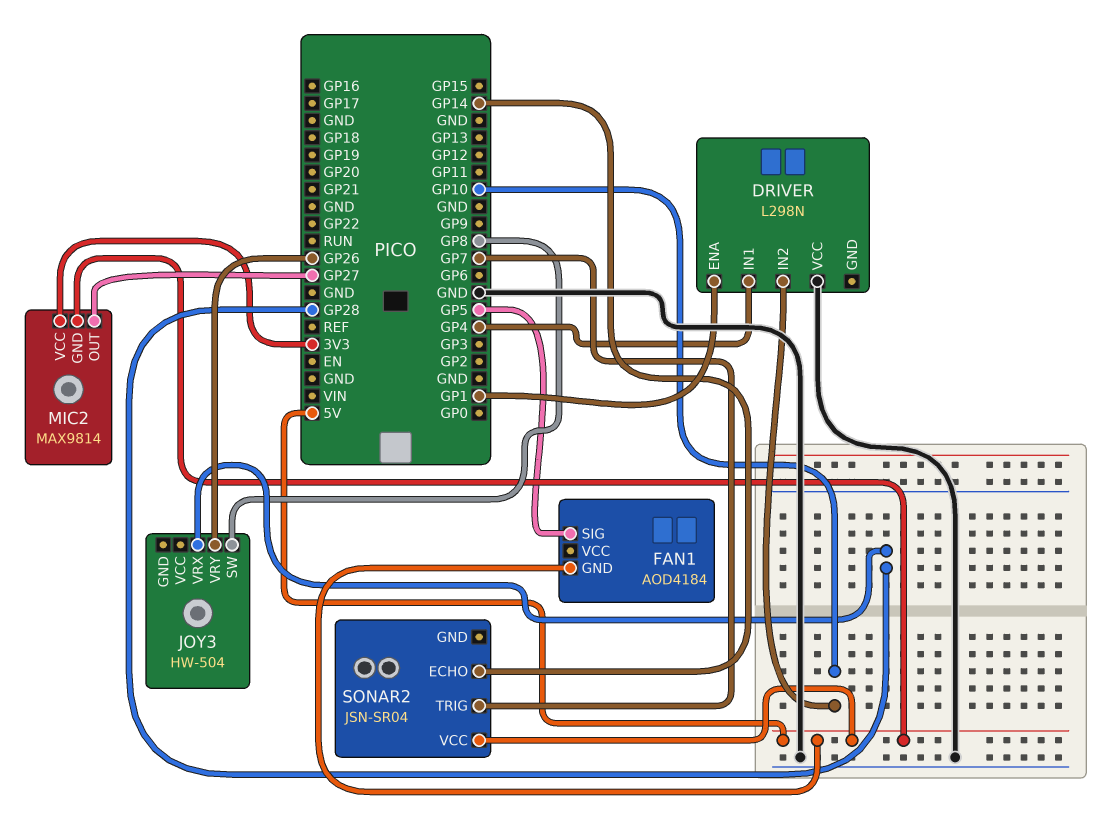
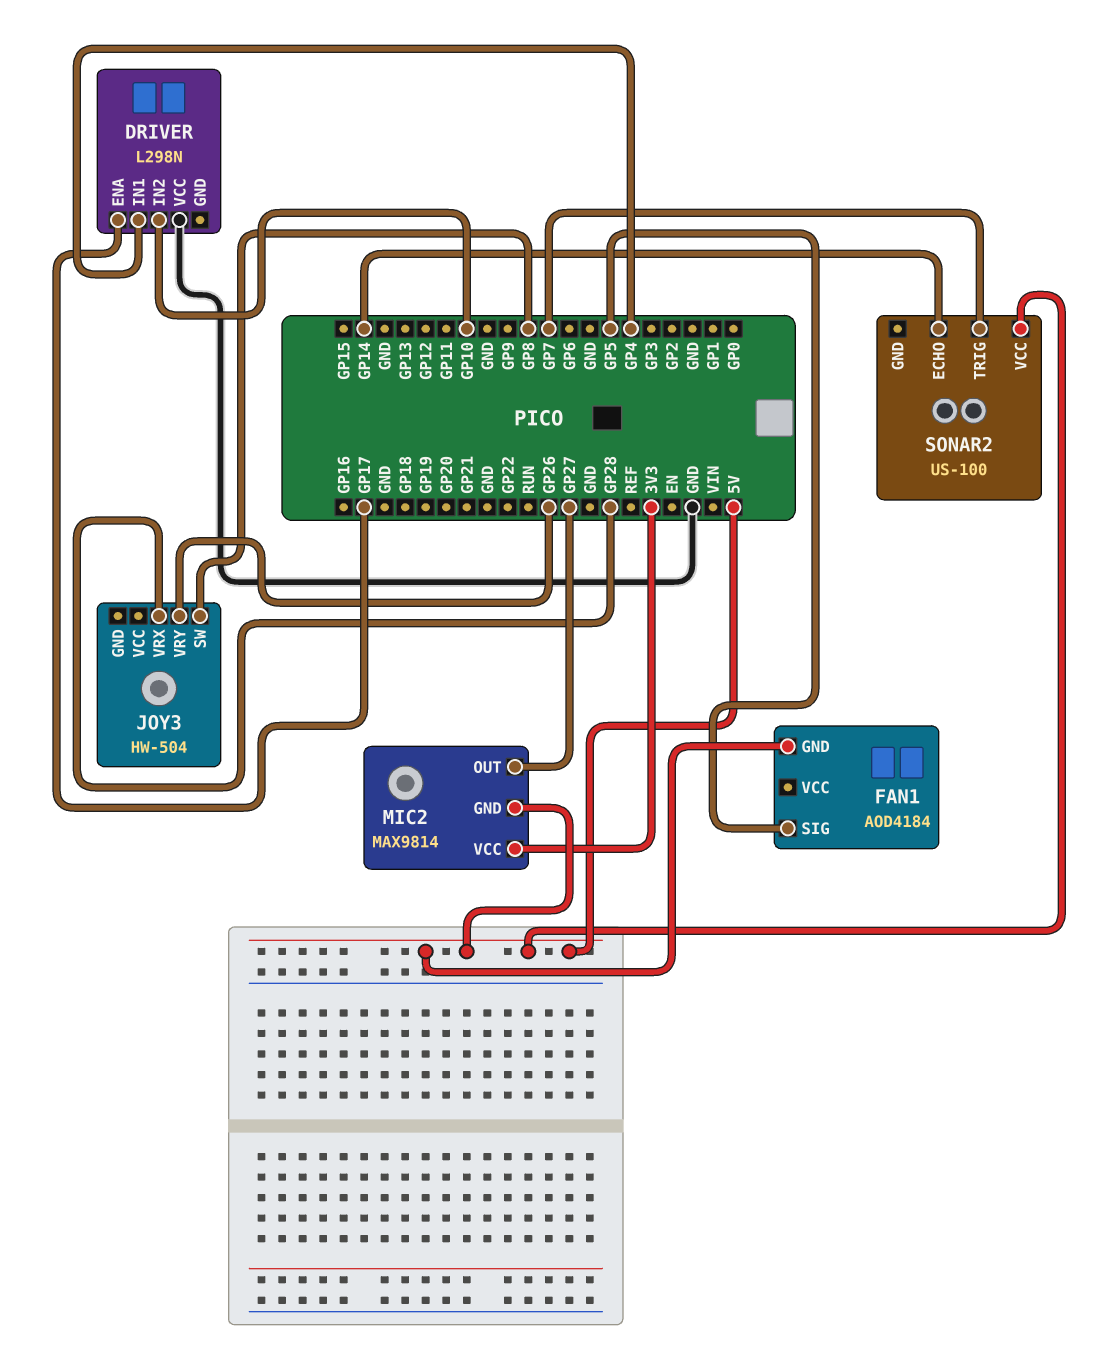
DRIVER pin ENA: GP1 -> GP17
SONAR2: JSN-SR04 -> US-100

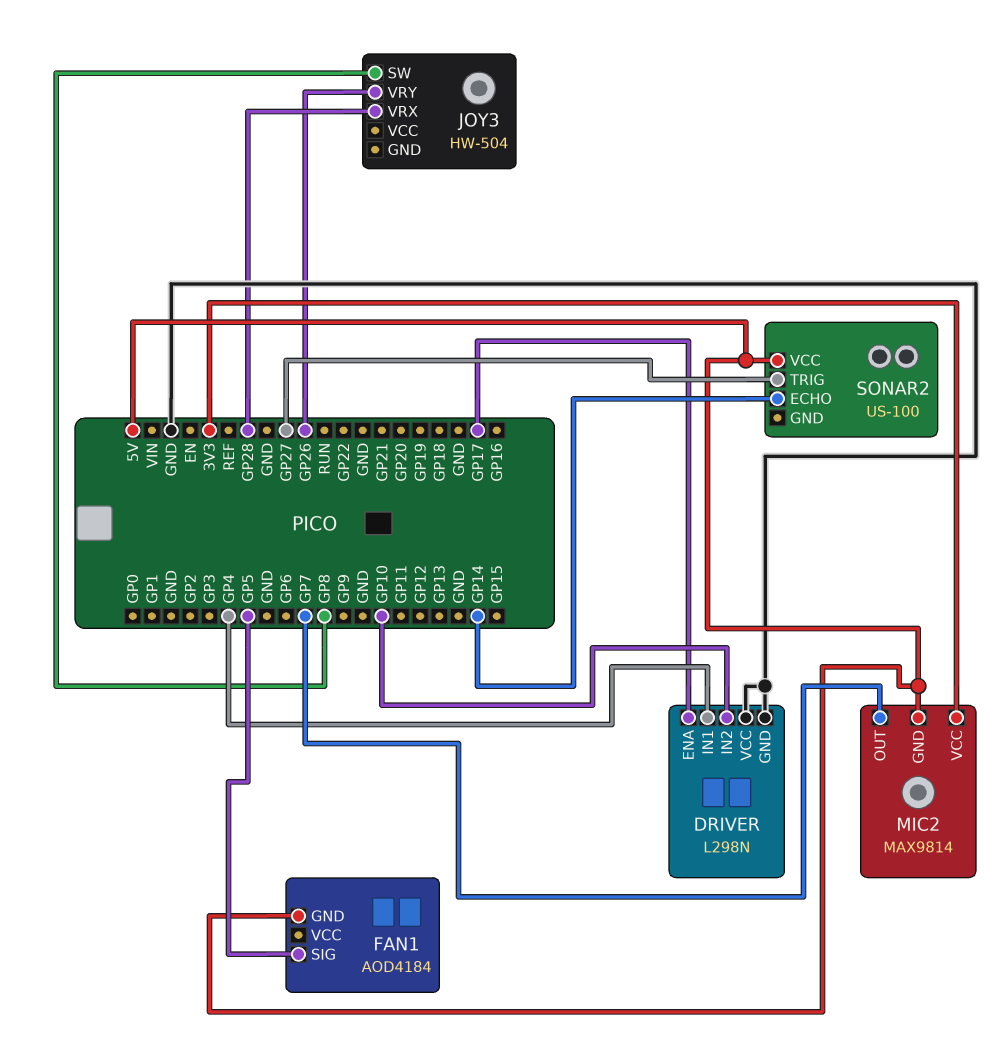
DRIVER pin GND: none -> GND
MIC2 pin OUT: GP27 -> GP7
SONAR2 pin TRIG: GP7 -> GP27

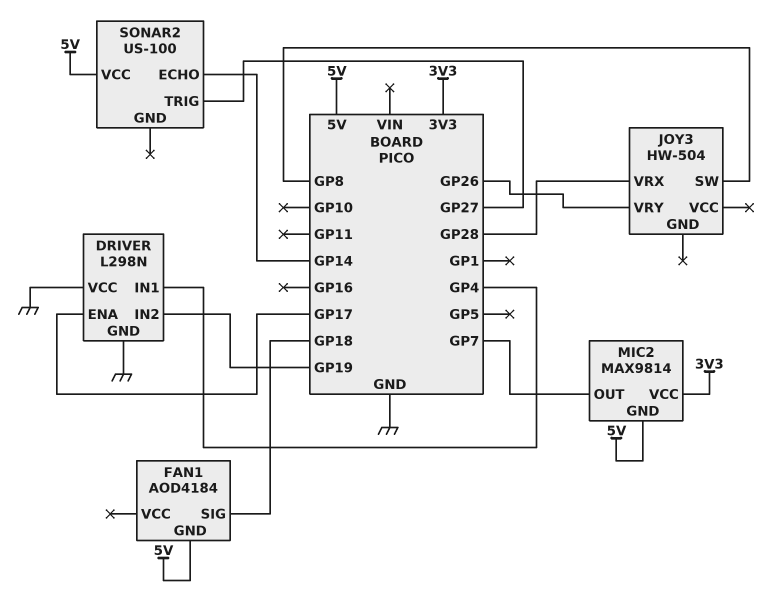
DRIVER pin IN2: GP10 -> GP19
FAN1 pin SIG: GP5 -> GP18

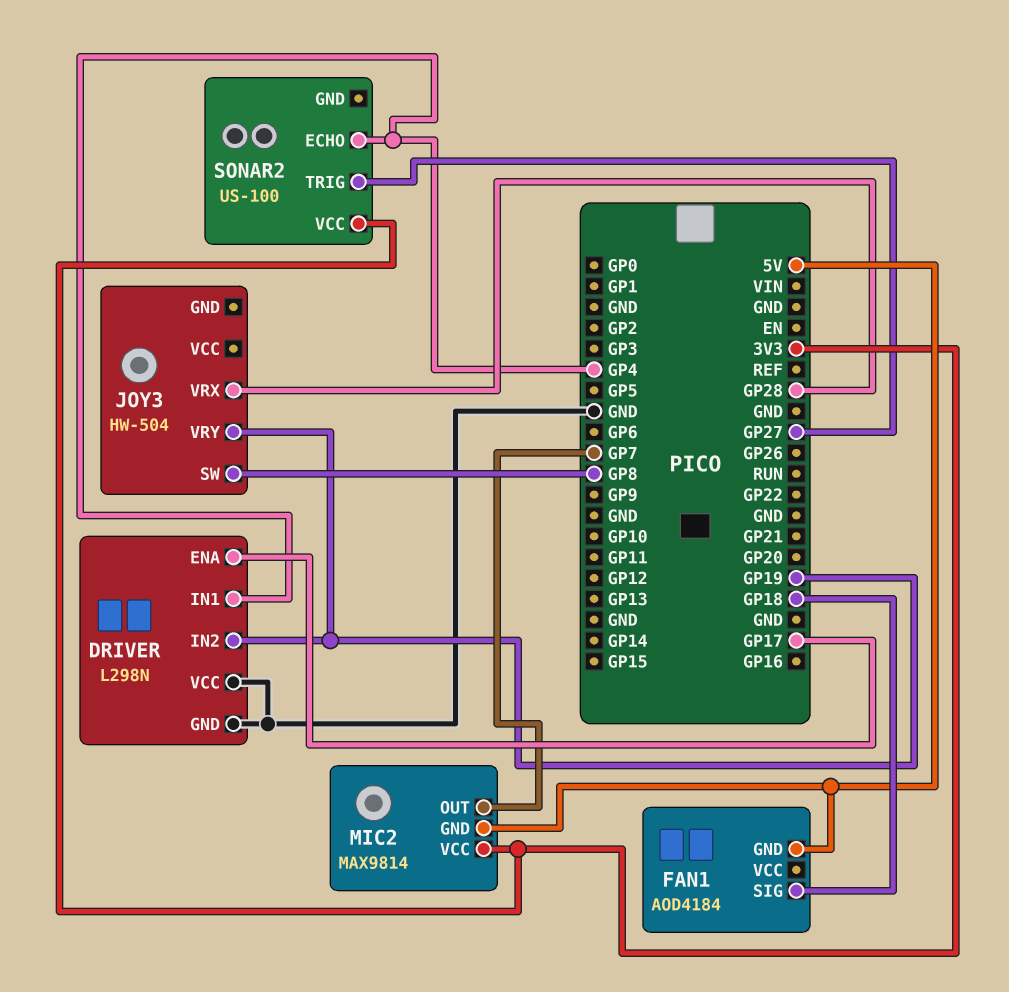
JOY3 pin VRY: GP26 -> GP19
SONAR2 pin ECHO: GP14 -> GP4
SONAR2 pin VCC: 5V -> 3V3

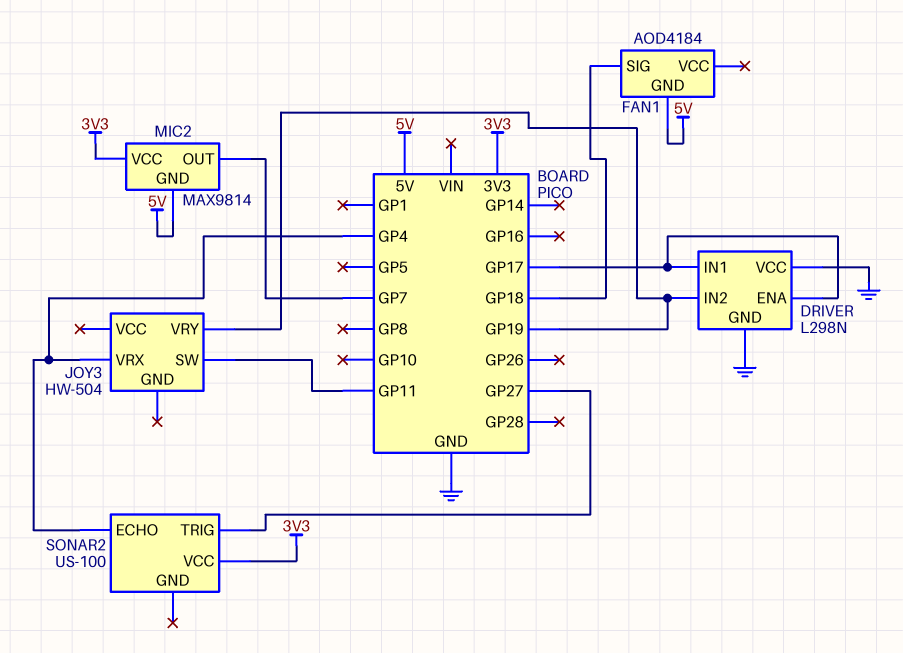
DRIVER pin IN1: GP4 -> GP17
JOY3 pin SW: GP8 -> GP11
JOY3 pin VRX: GP28 -> GP4

